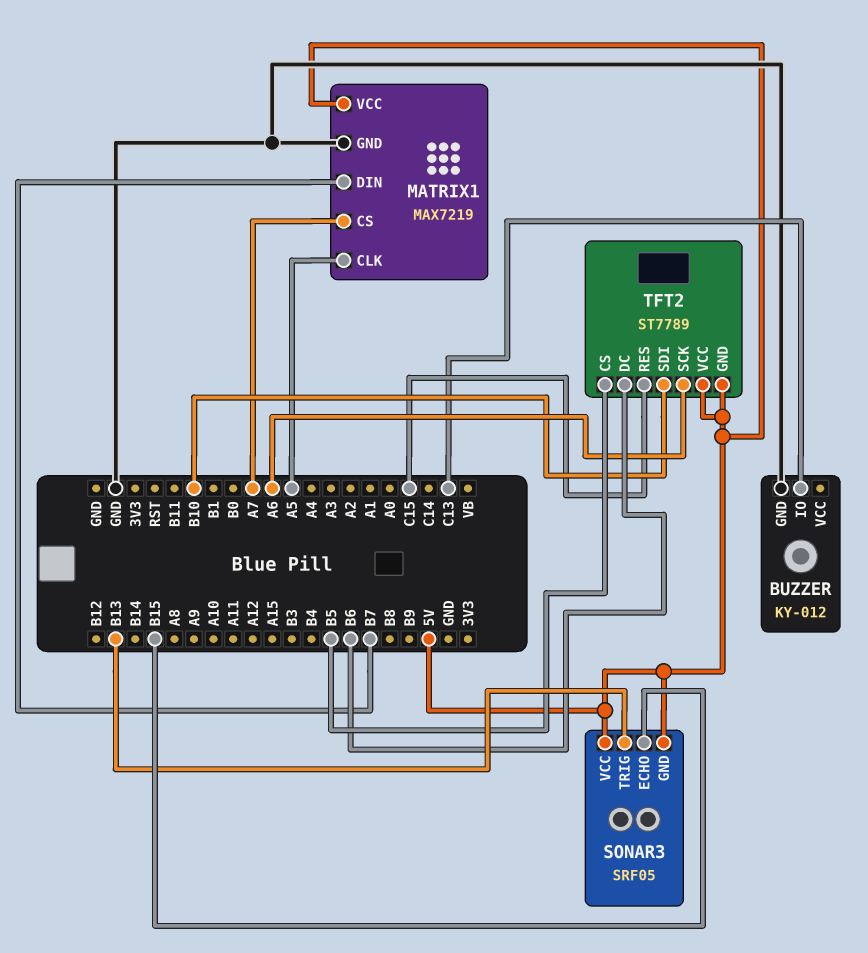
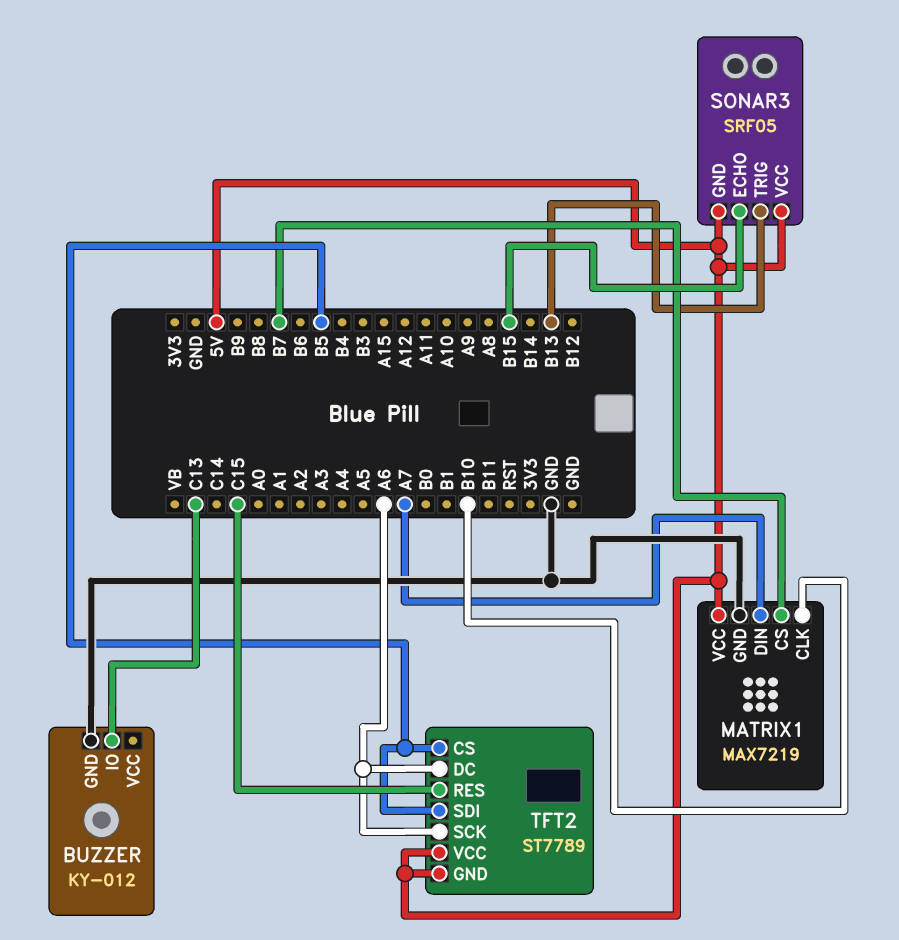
MATRIX1 pin CLK: A5 -> B10
MATRIX1 pin CS: A7 -> B7
MATRIX1 pin DIN: B7 -> A7
TFT2 pin DC: B6 -> A6
TFT2 pin SDI: B10 -> B5

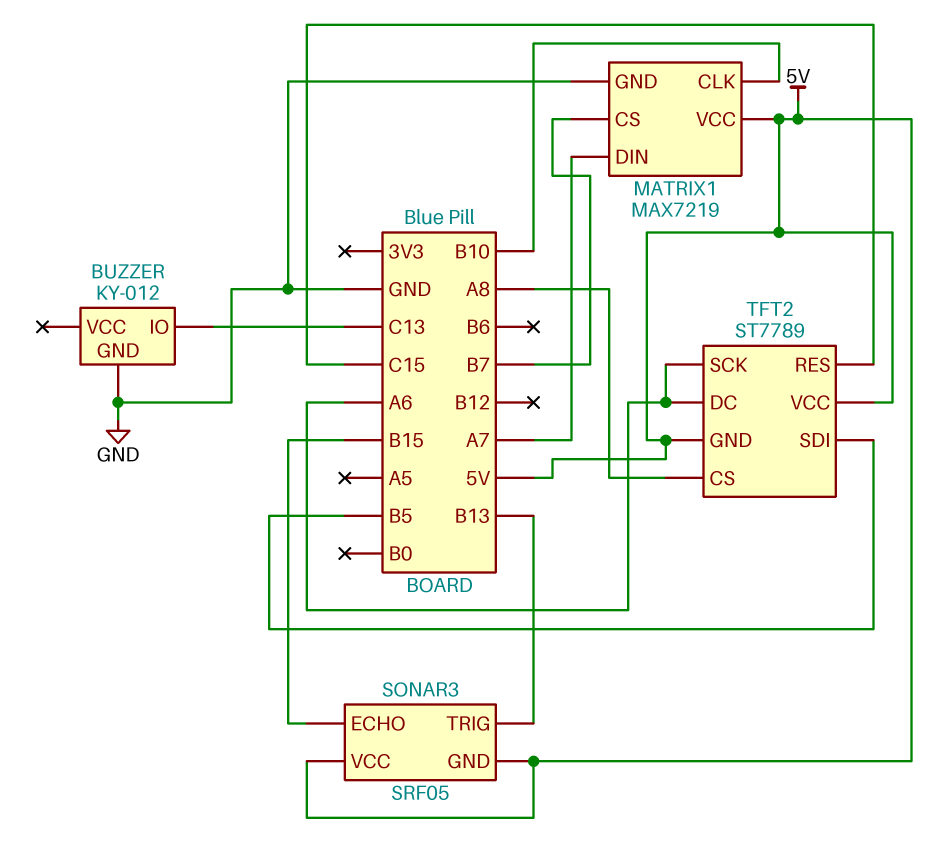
TFT2 pin CS: B5 -> A8

